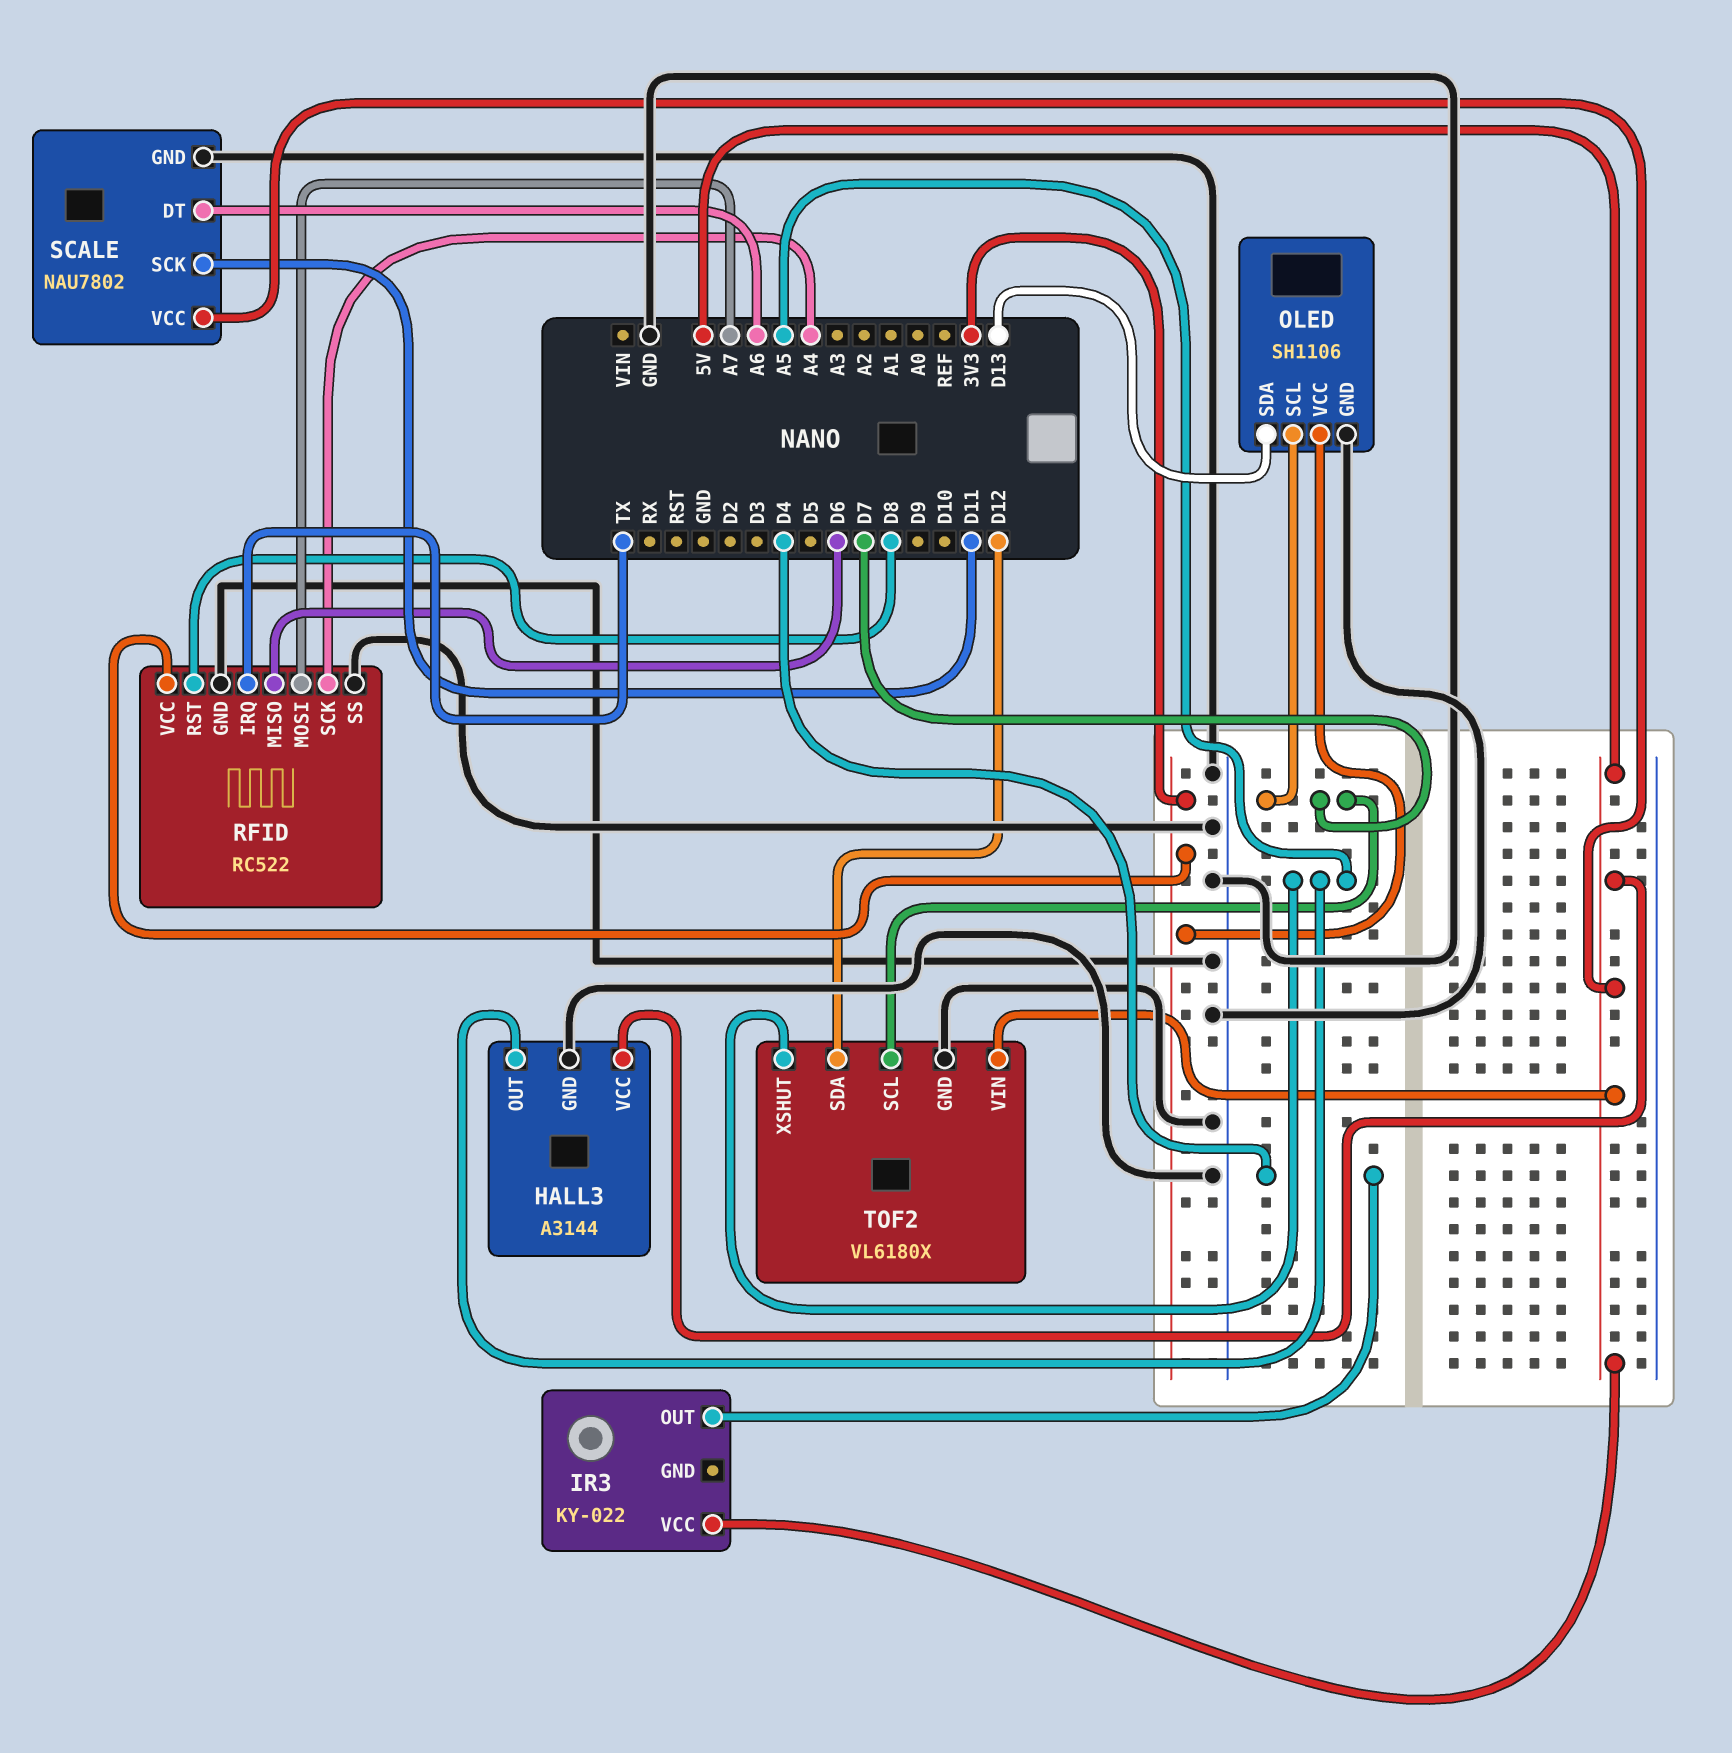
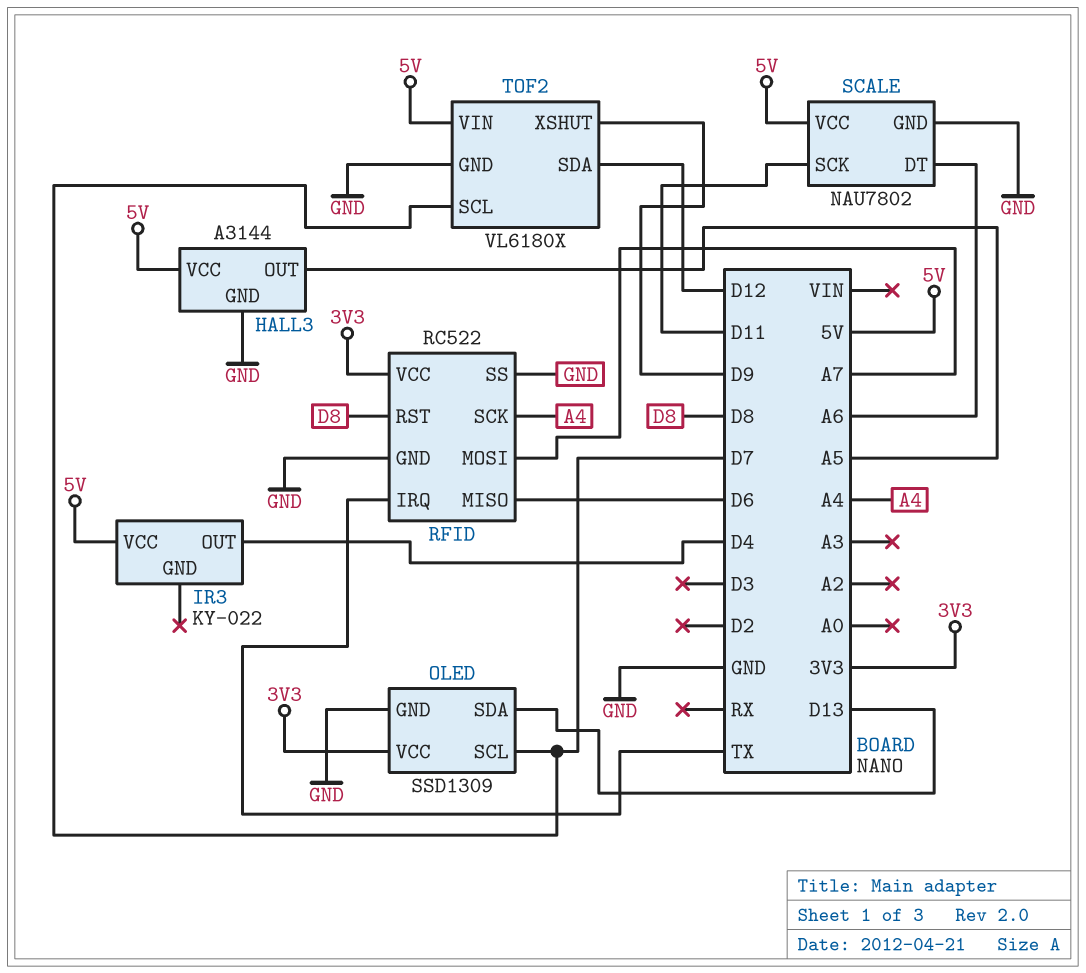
OLED: SH1106 -> SSD1309
TOF2 pin XSHUT: A5 -> D9

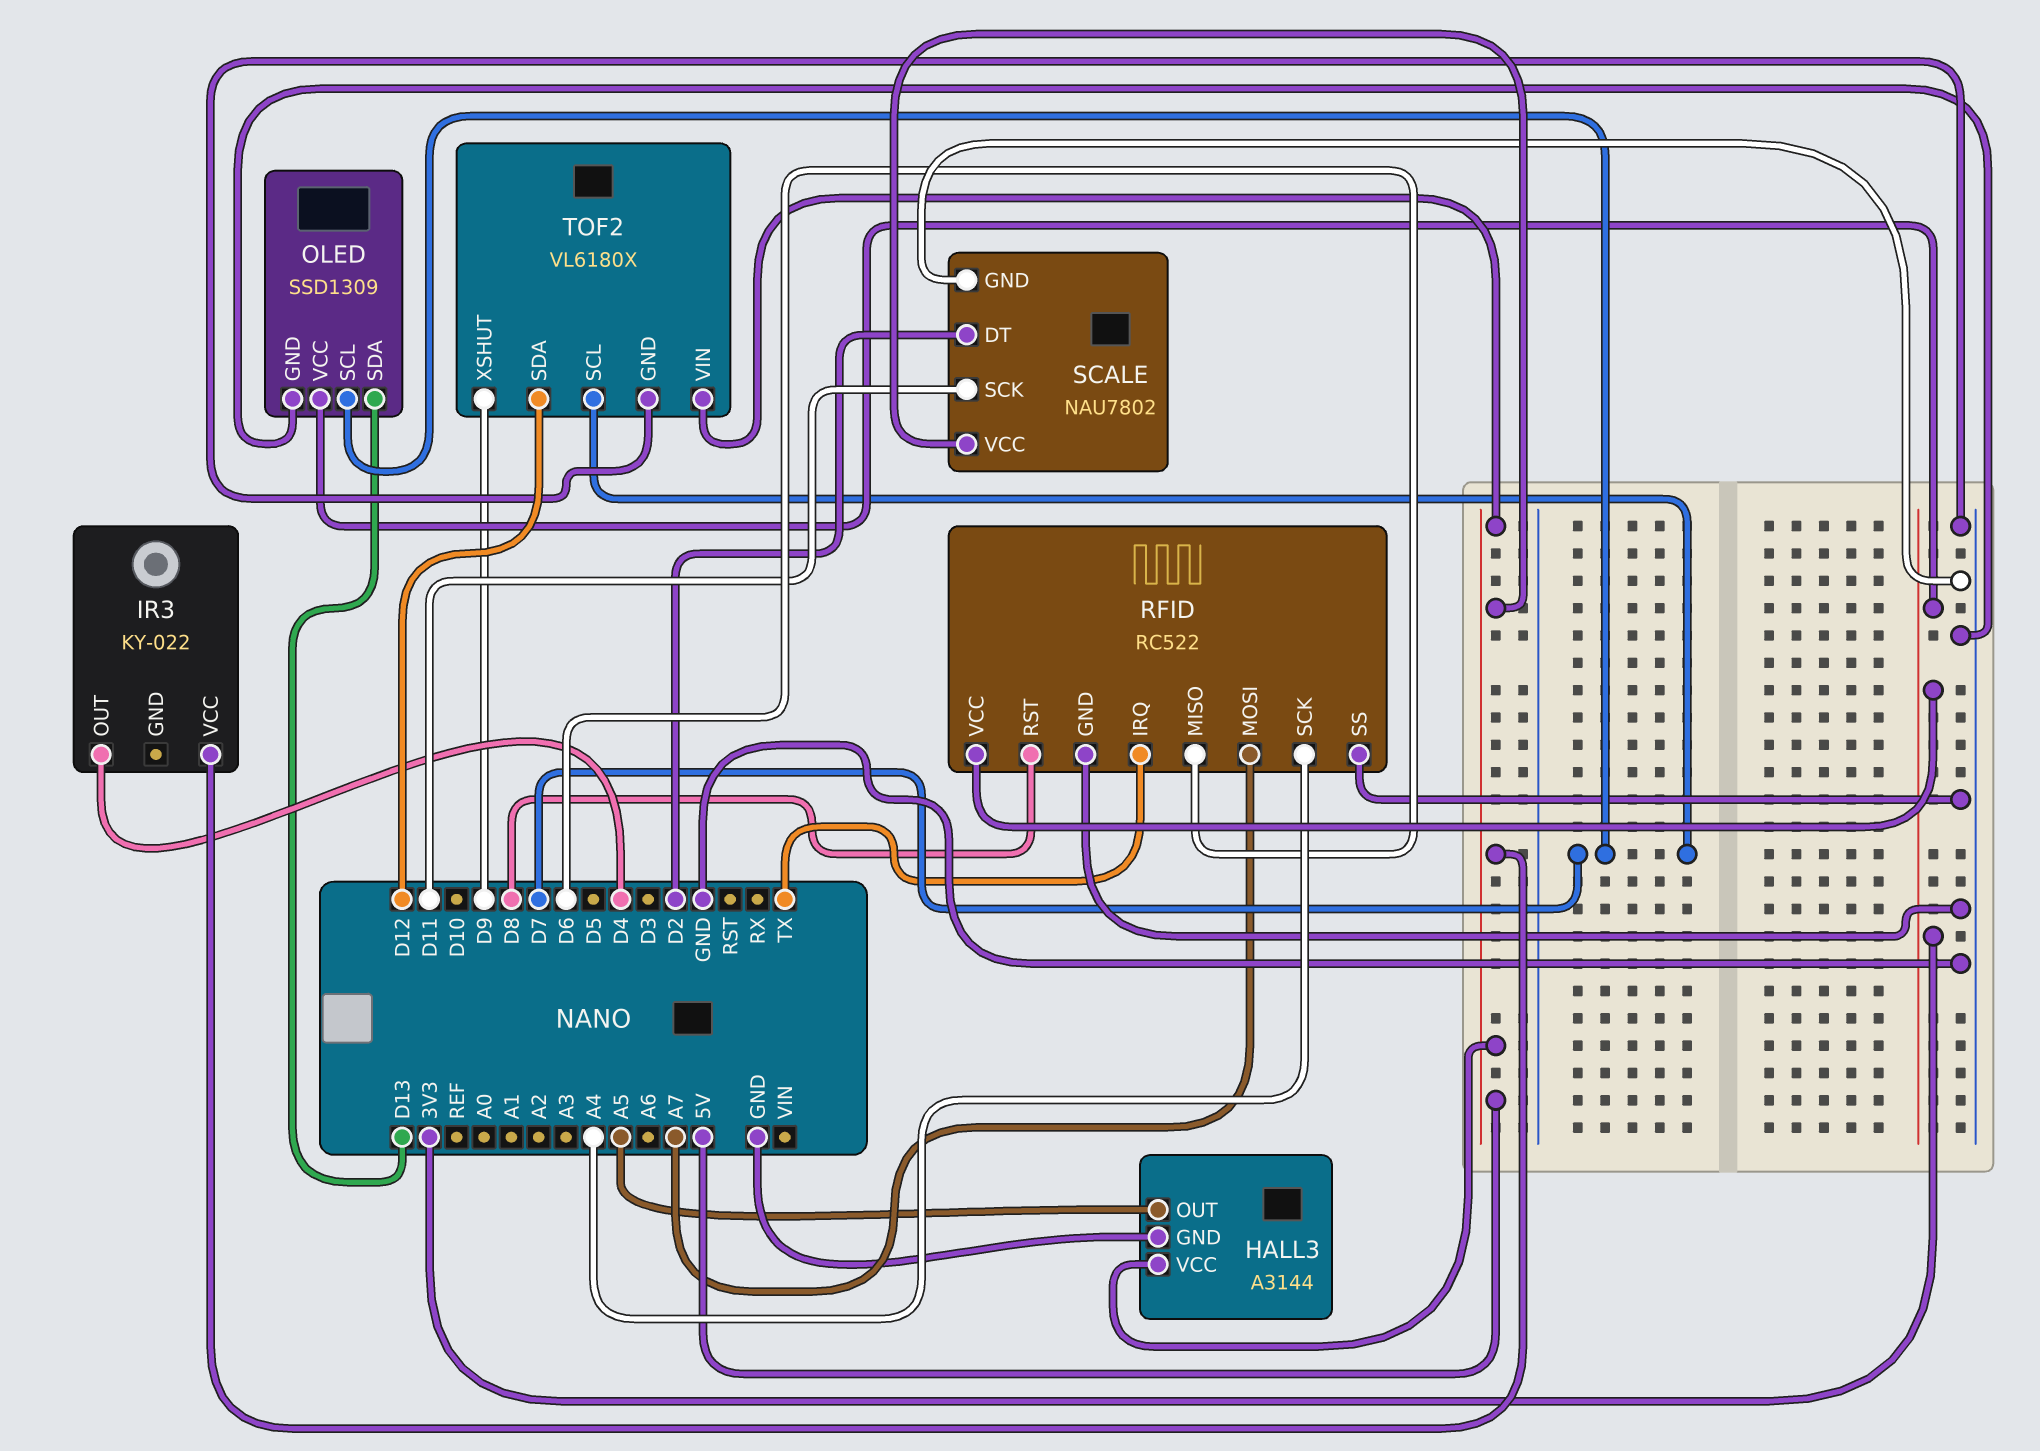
SCALE pin DT: A6 -> D2

